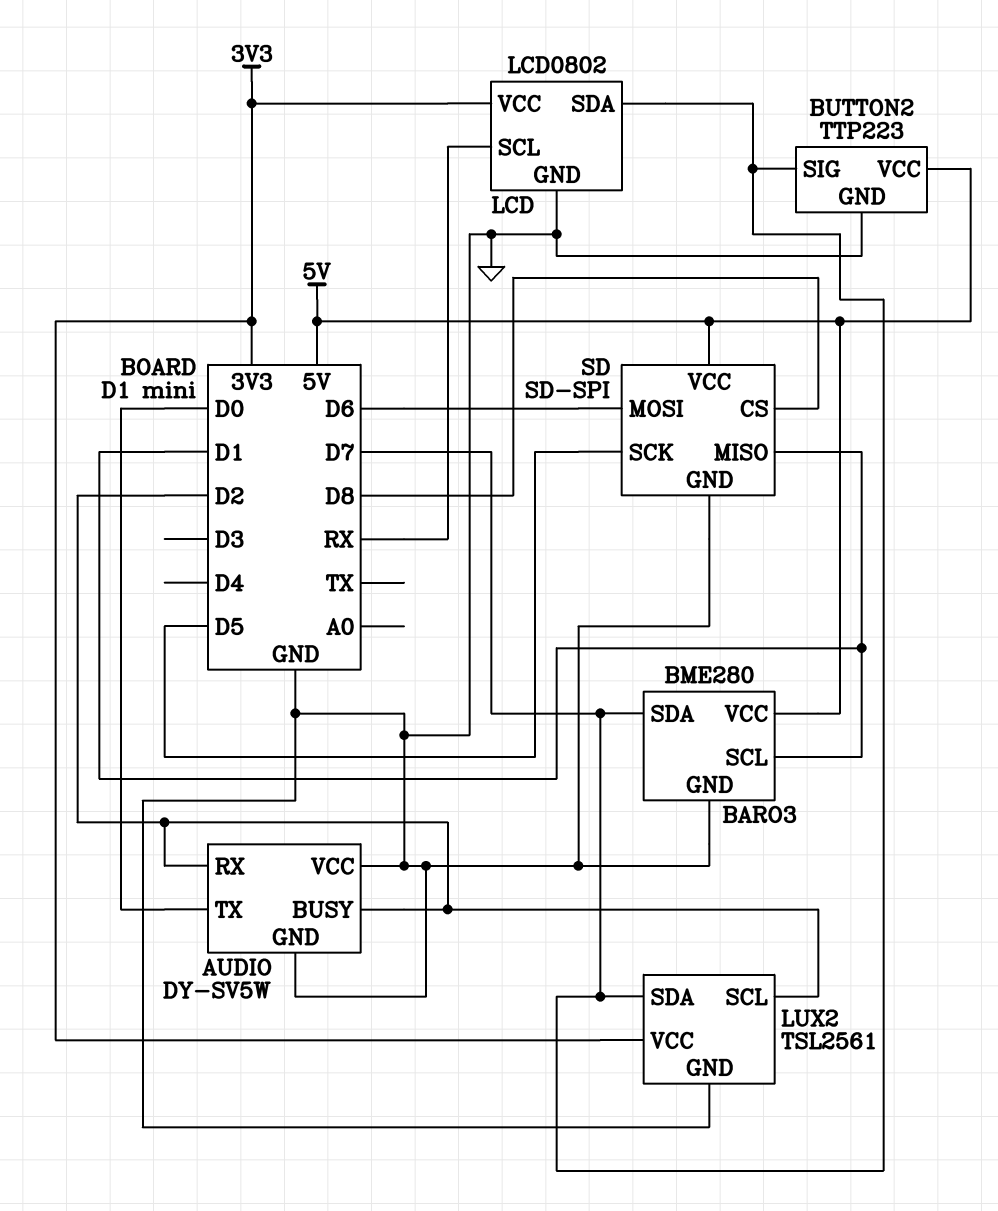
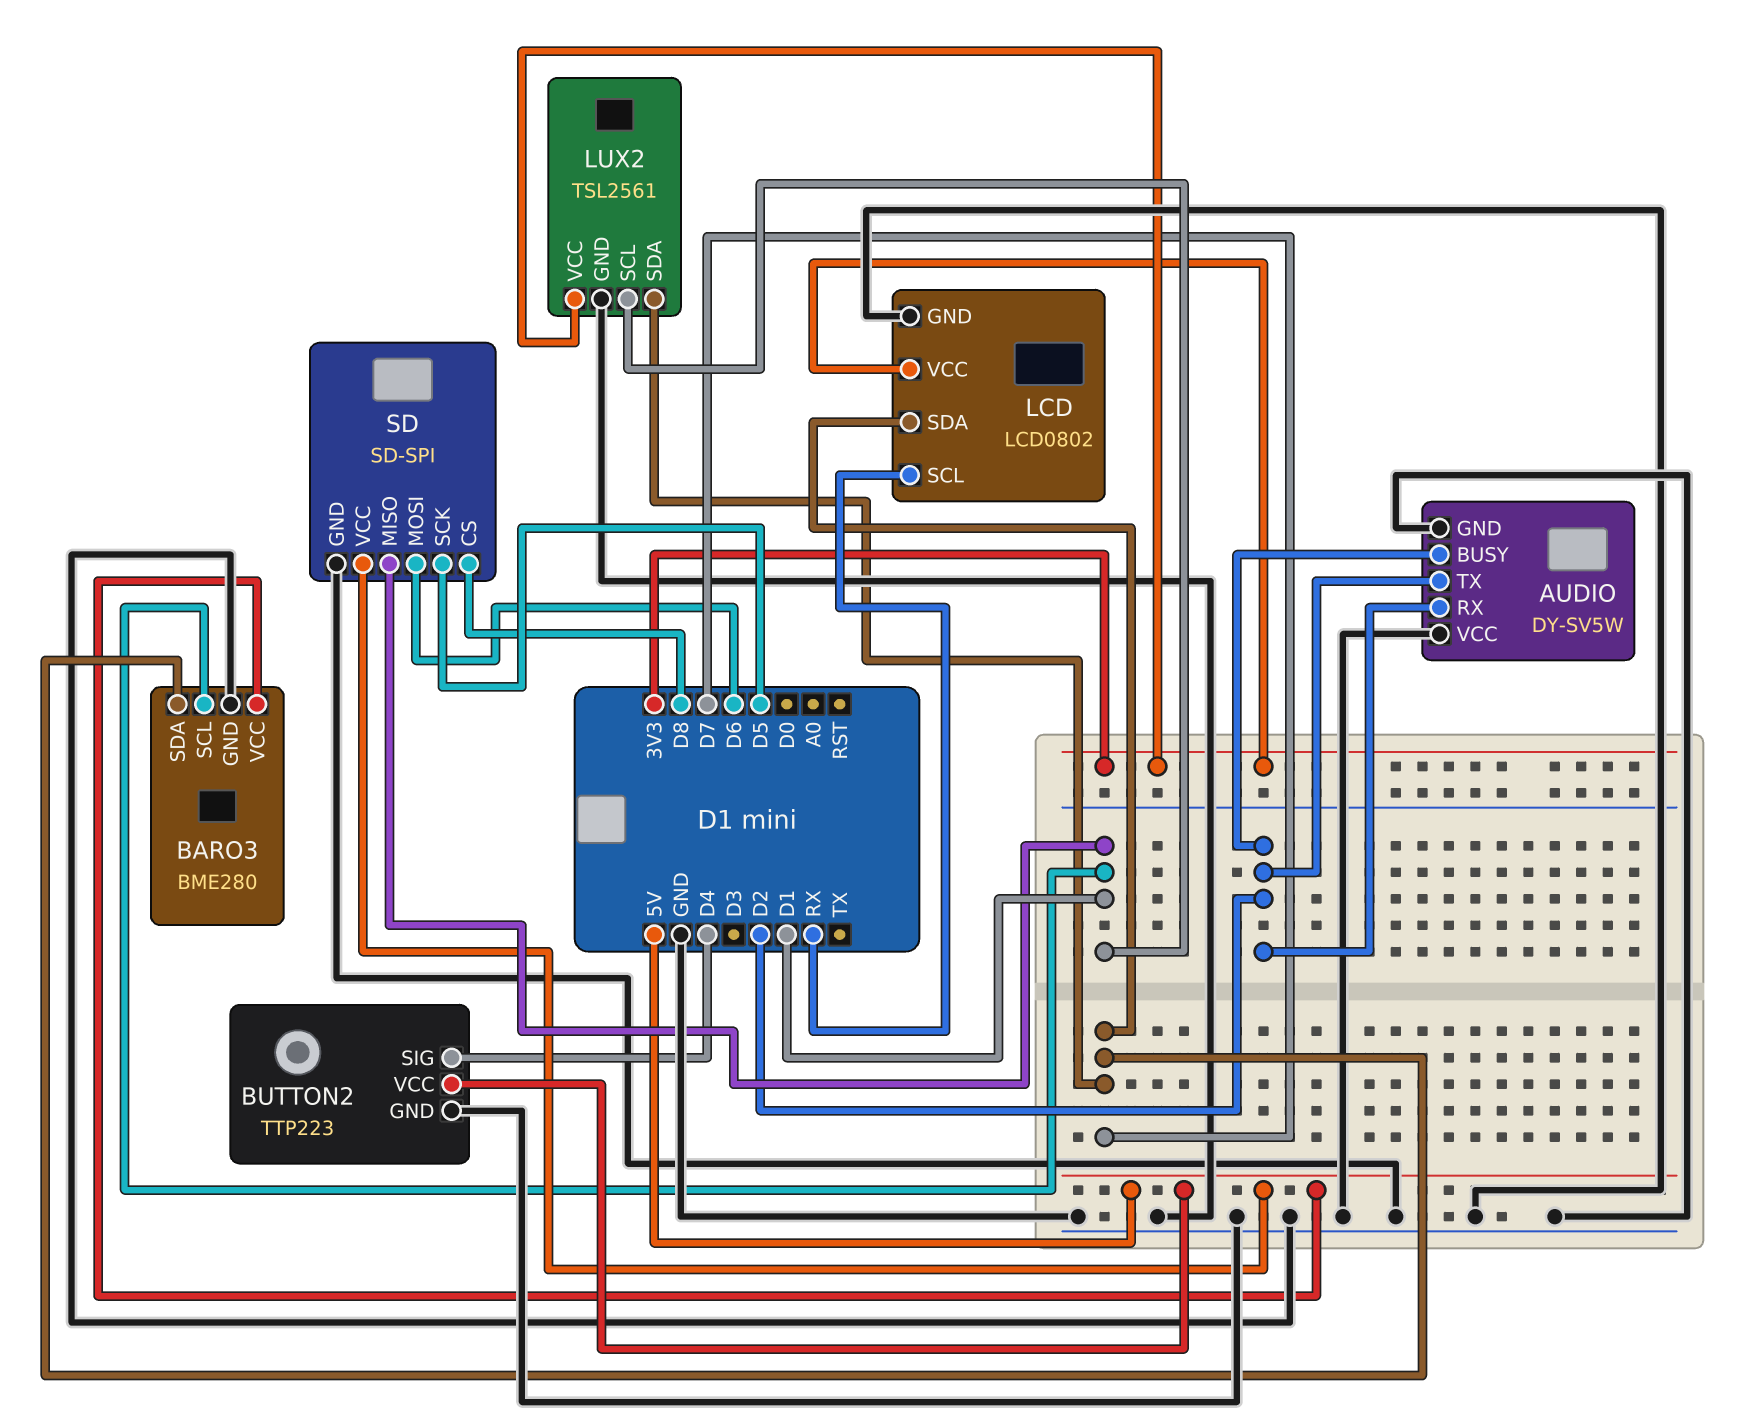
AUDIO pin TX: D0 -> D2
BUTTON2 pin SIG: D7 -> D4
LUX2 pin SCL: D2 -> D1

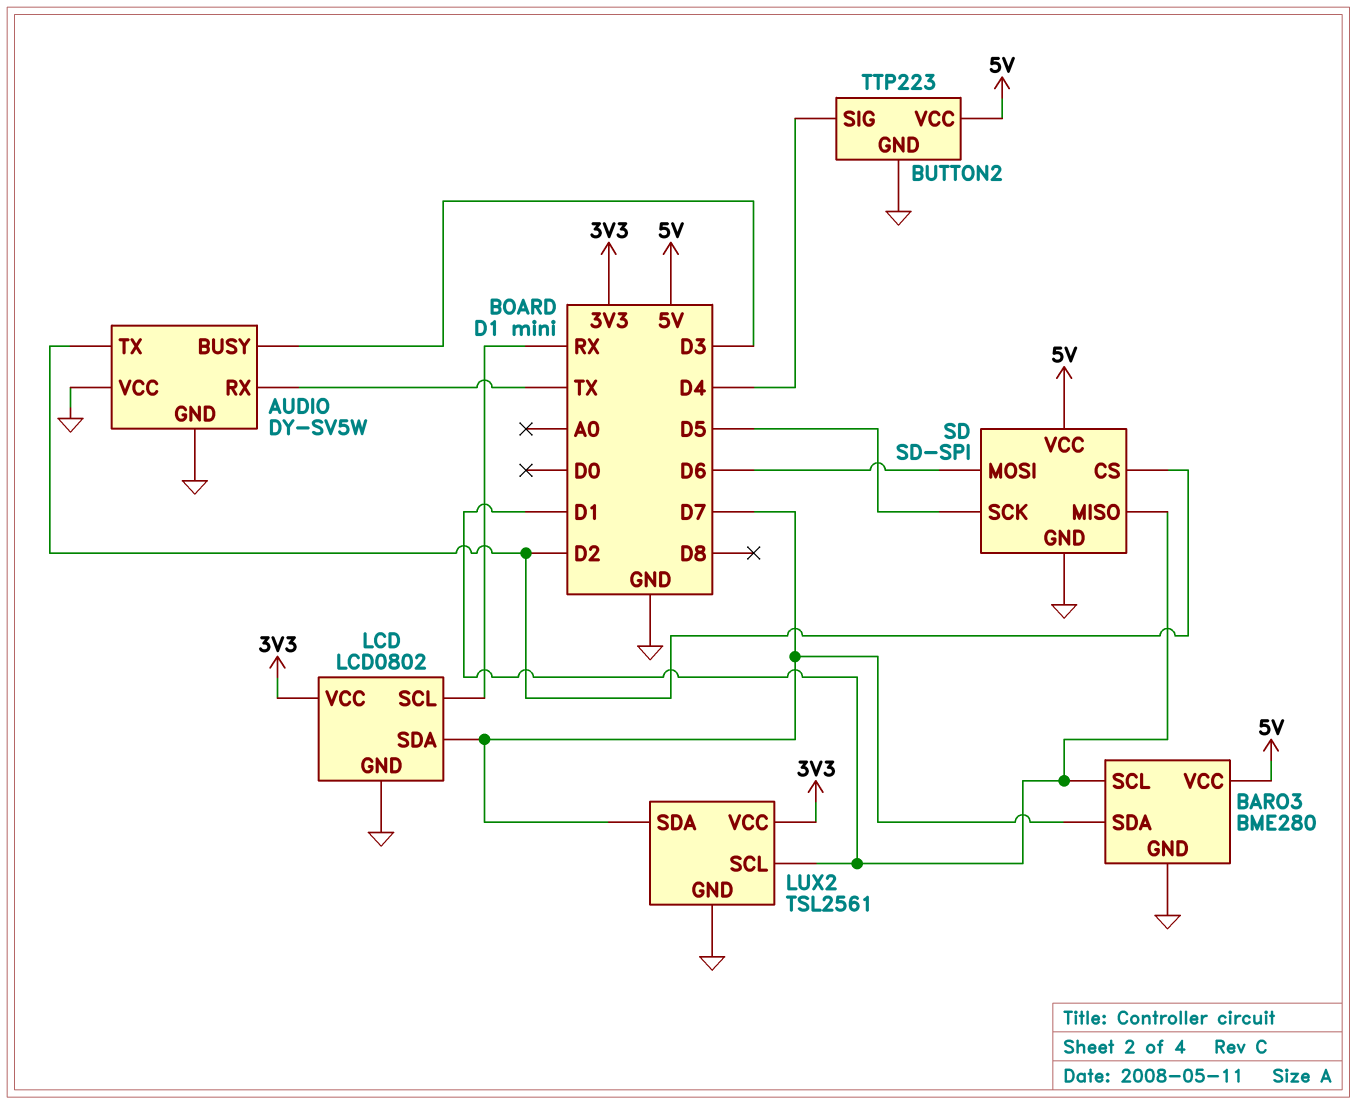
AUDIO pin BUSY: D2 -> D3
AUDIO pin RX: D2 -> TX
SD pin CS: D8 -> D2

